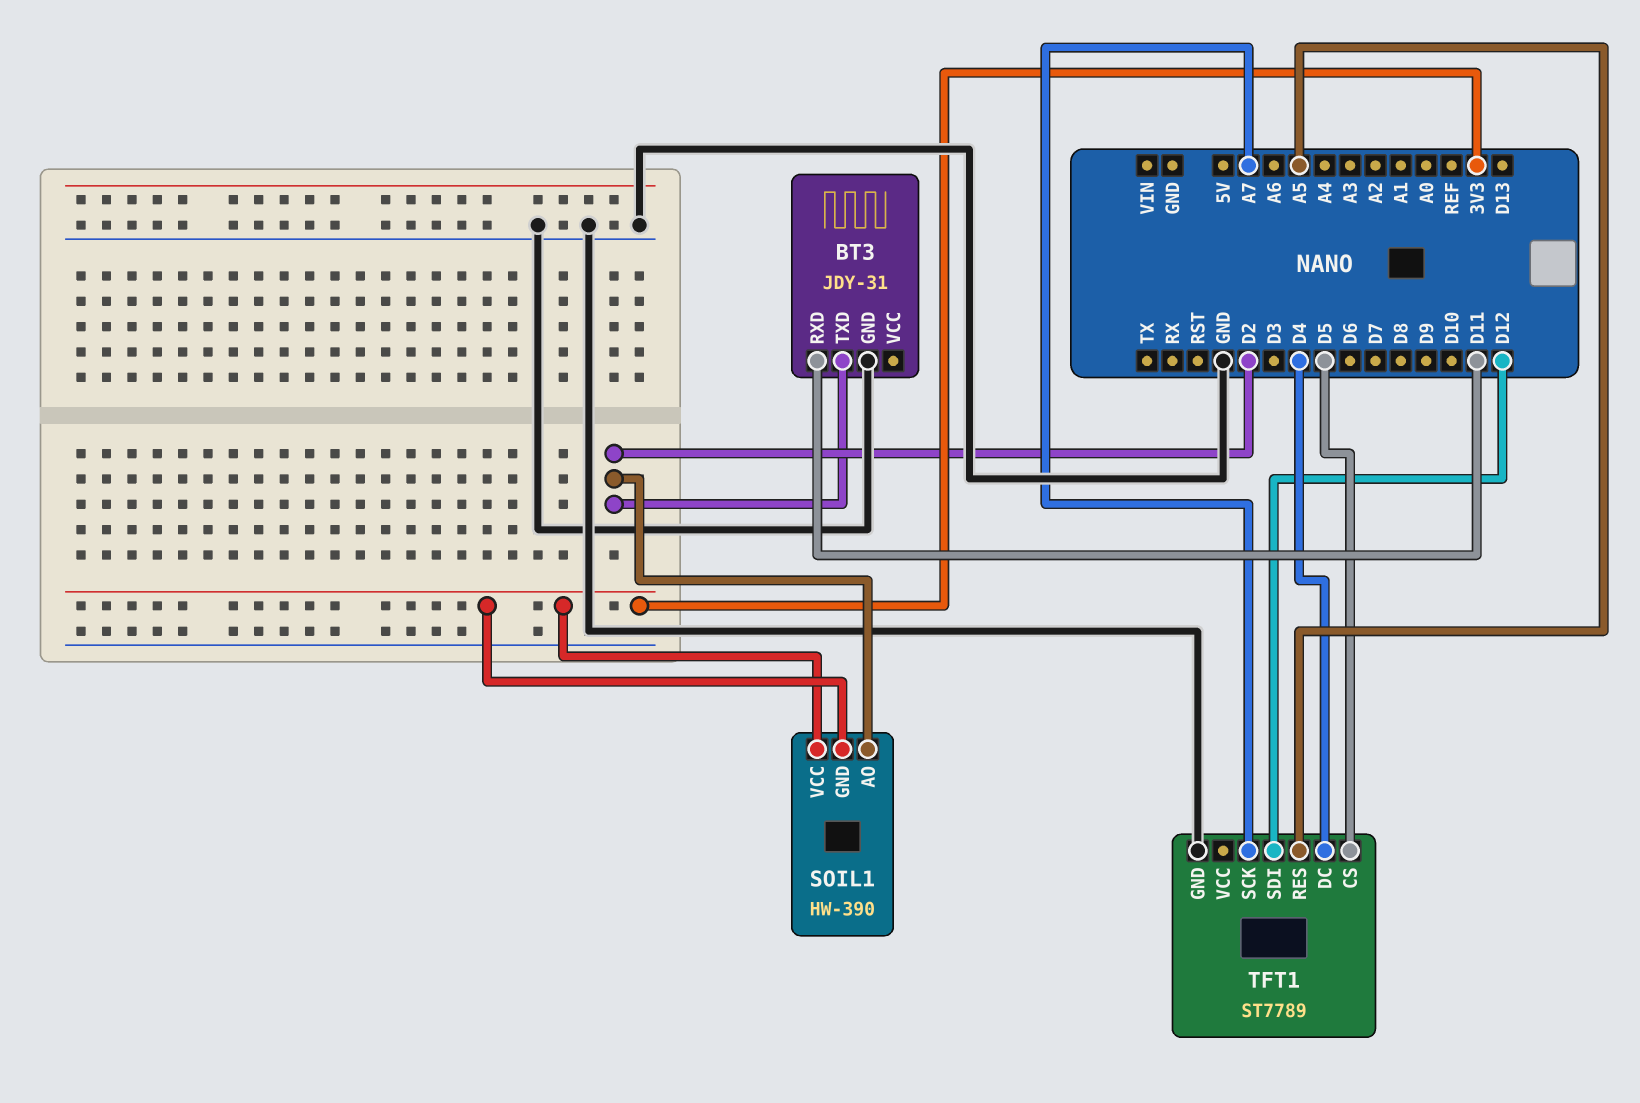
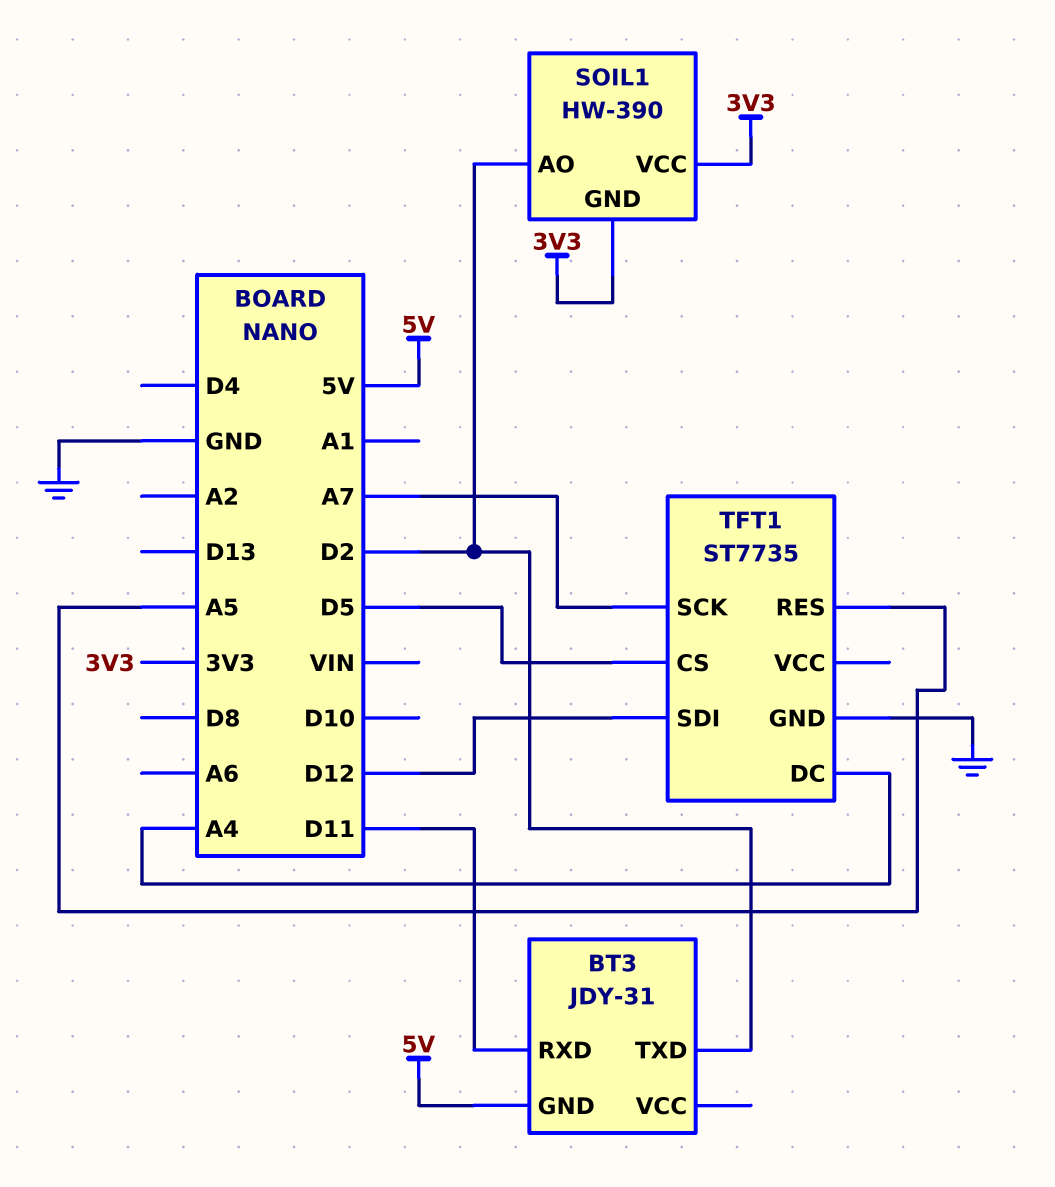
BT3 pin GND: GND -> 5V
TFT1: ST7789 -> ST7735
TFT1 pin DC: D4 -> A4

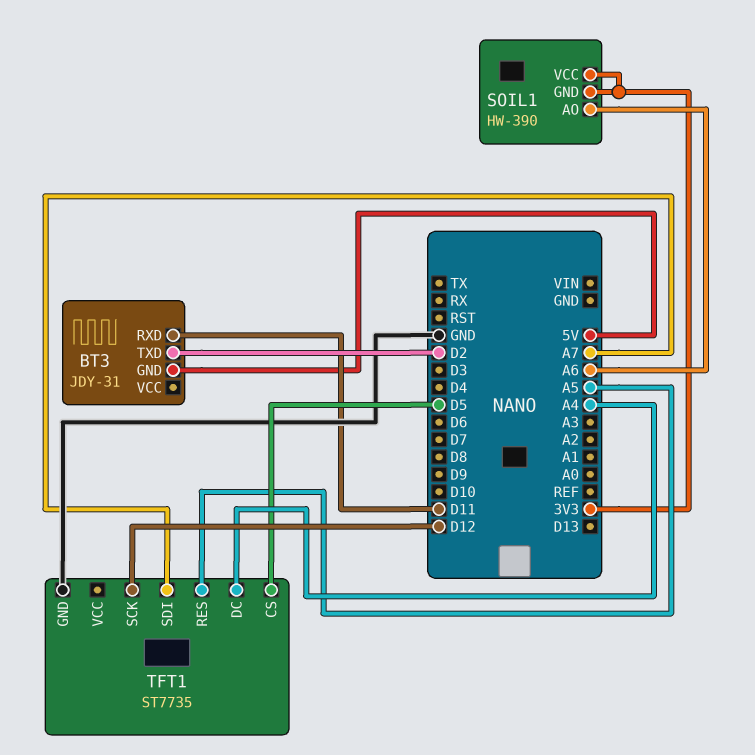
SOIL1 pin AO: D2 -> A6
TFT1 pin SCK: A7 -> D12
TFT1 pin SDI: D12 -> A7

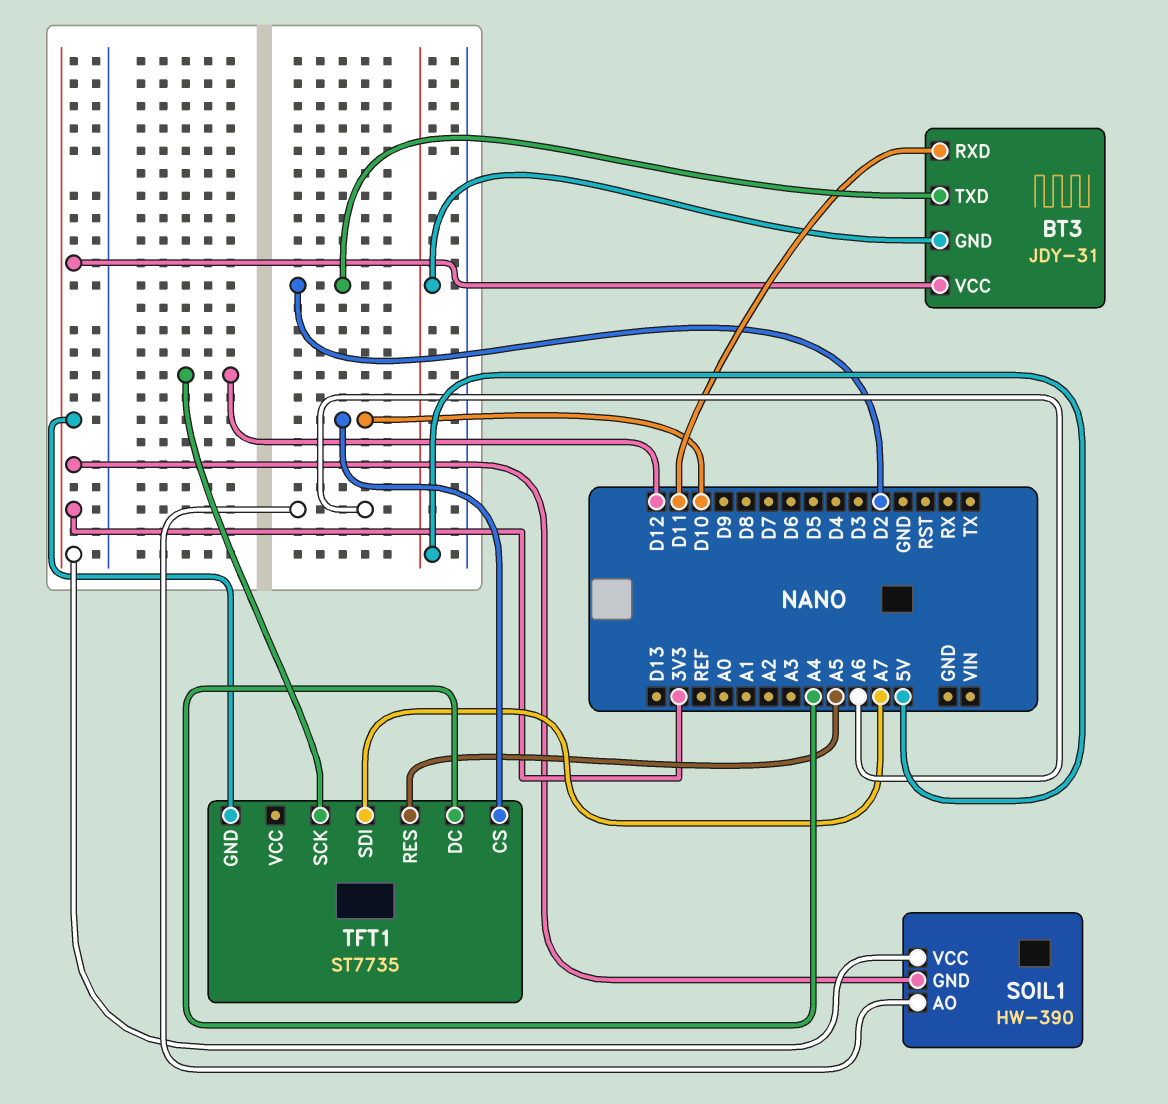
BT3 pin VCC: none -> 3V3
TFT1 pin CS: D5 -> D10
TFT1 pin GND: GND -> 3V3

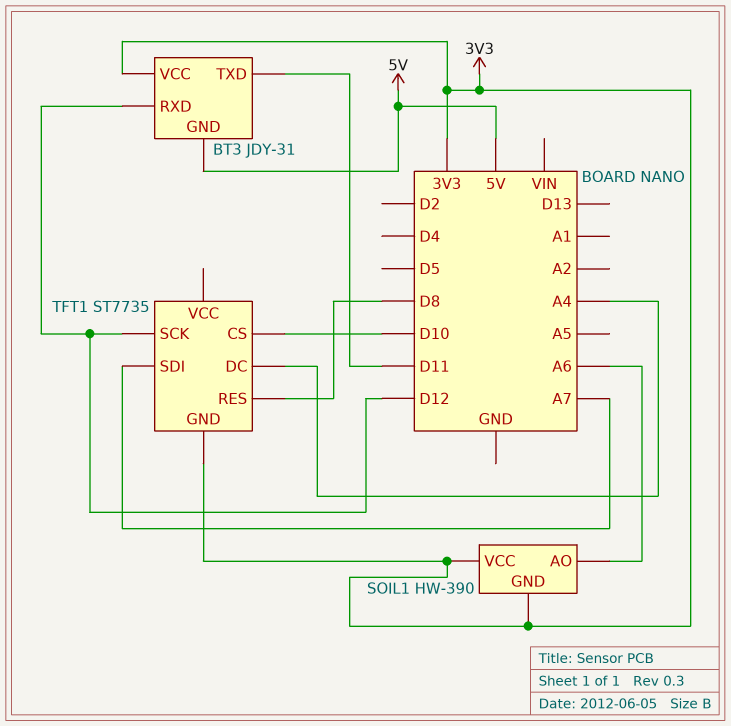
BT3 pin RXD: D11 -> D12
BT3 pin TXD: D2 -> D11
TFT1 pin RES: A5 -> D8

